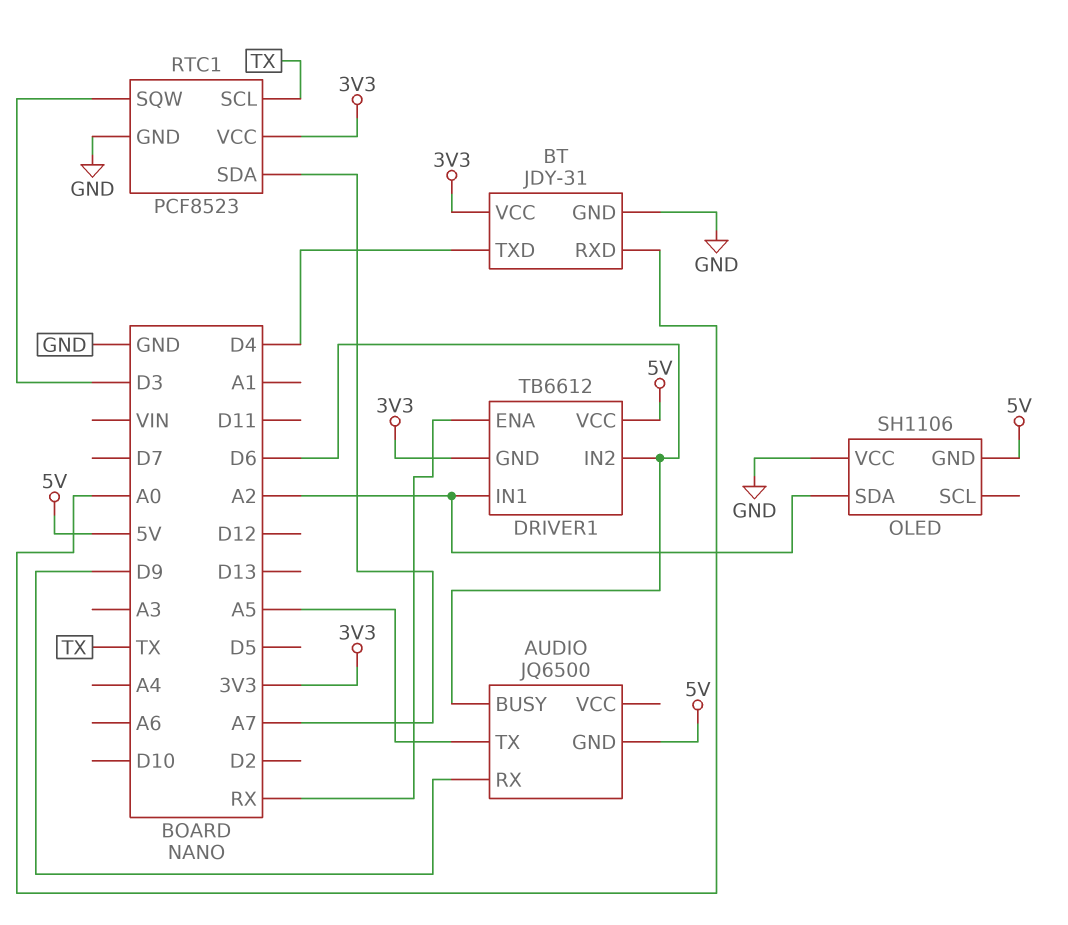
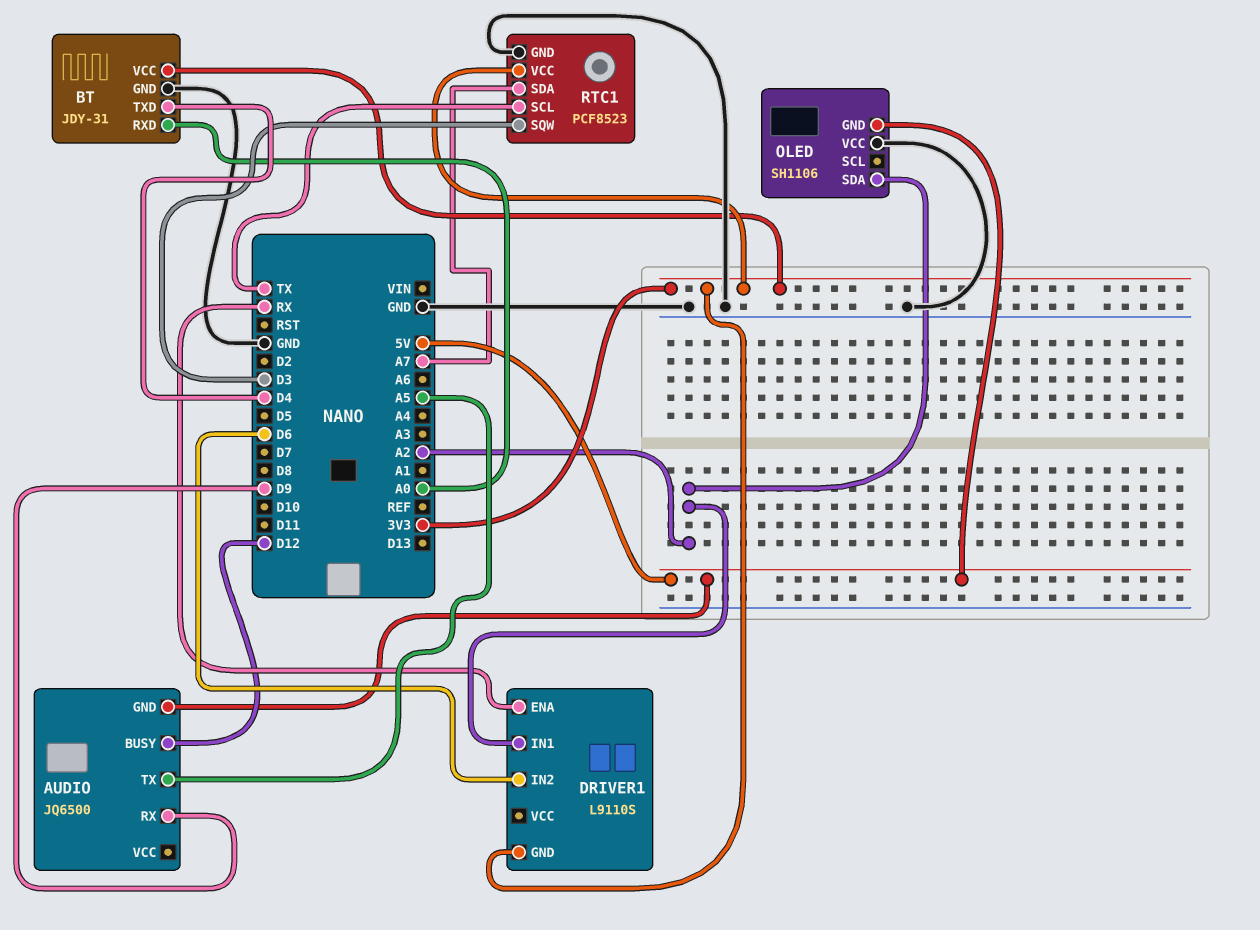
AUDIO pin BUSY: D6 -> D12
DRIVER1: TB6612 -> L9110S
DRIVER1 pin VCC: 5V -> none

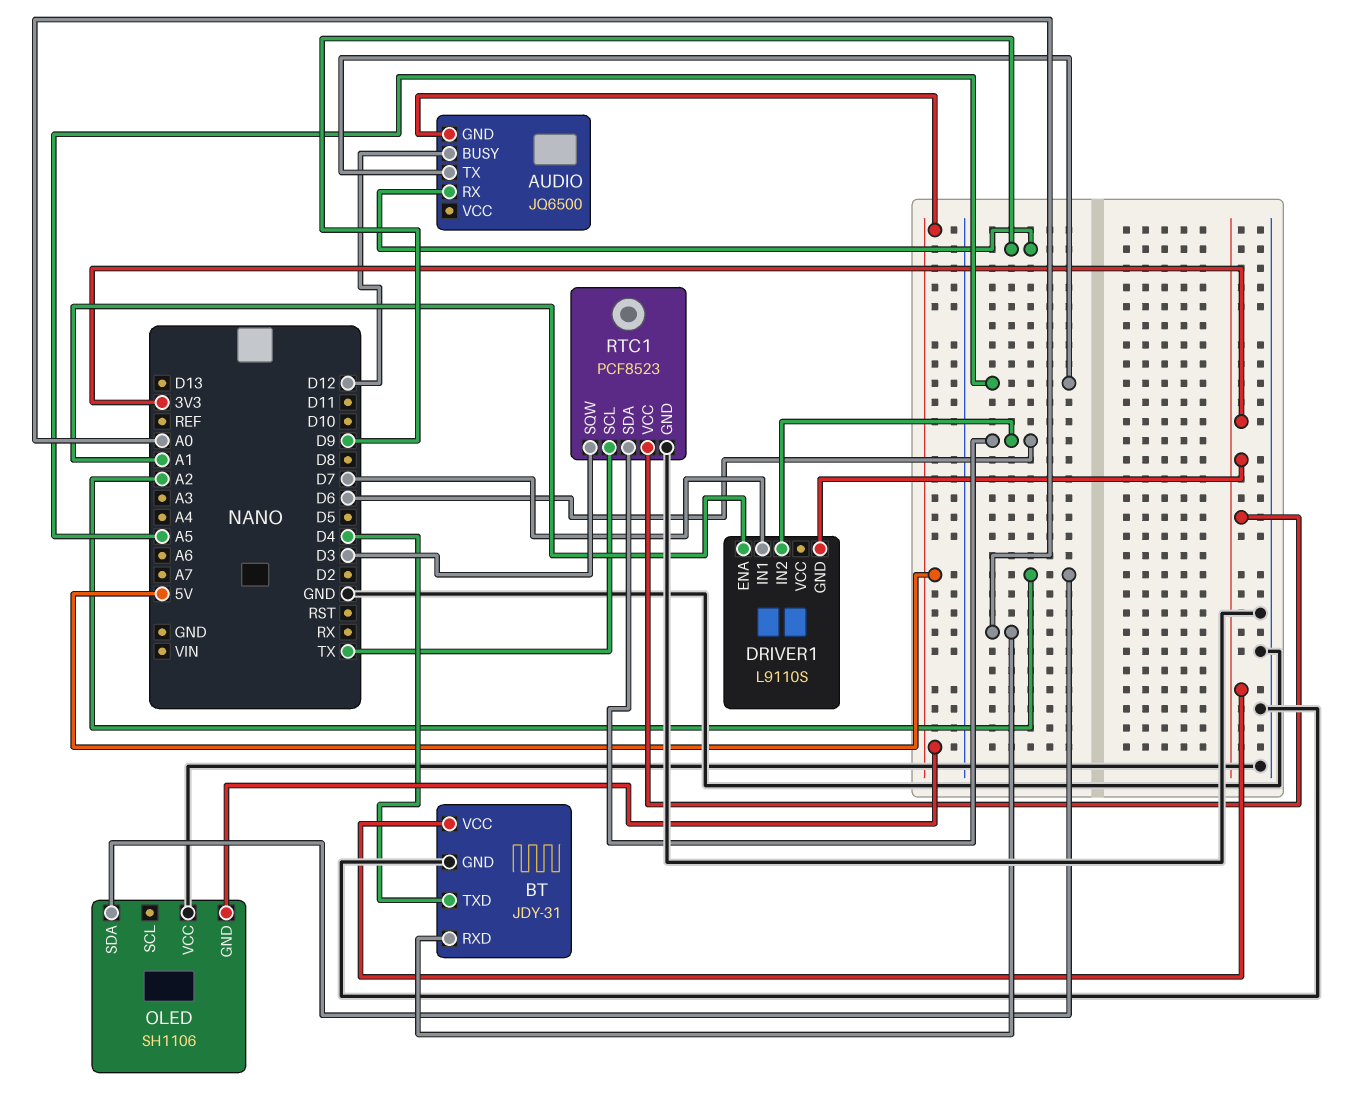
DRIVER1 pin ENA: RX -> A1
DRIVER1 pin IN1: A2 -> D7
RTC1 pin SDA: A7 -> D6

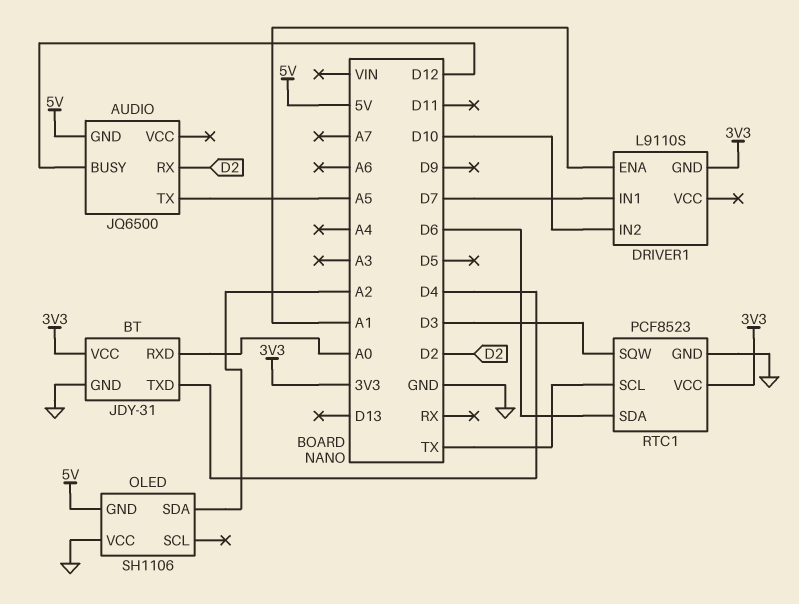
AUDIO pin RX: D9 -> D2
DRIVER1 pin IN2: D6 -> D10

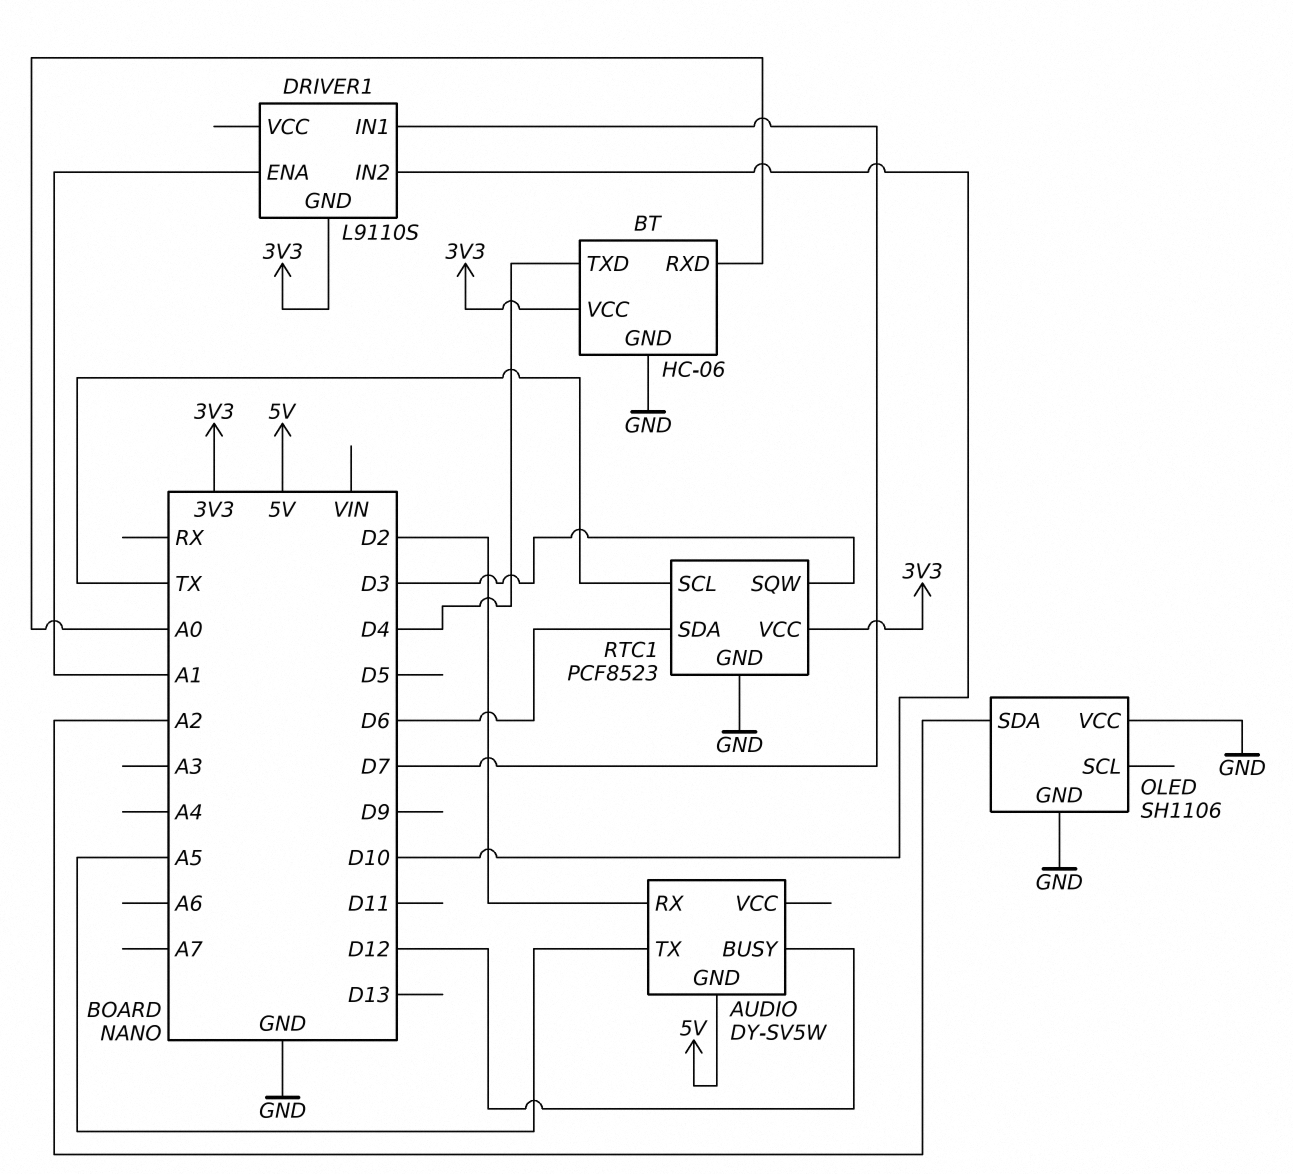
AUDIO: JQ6500 -> DY-SV5W
BT: JDY-31 -> HC-06
OLED pin GND: 5V -> GND

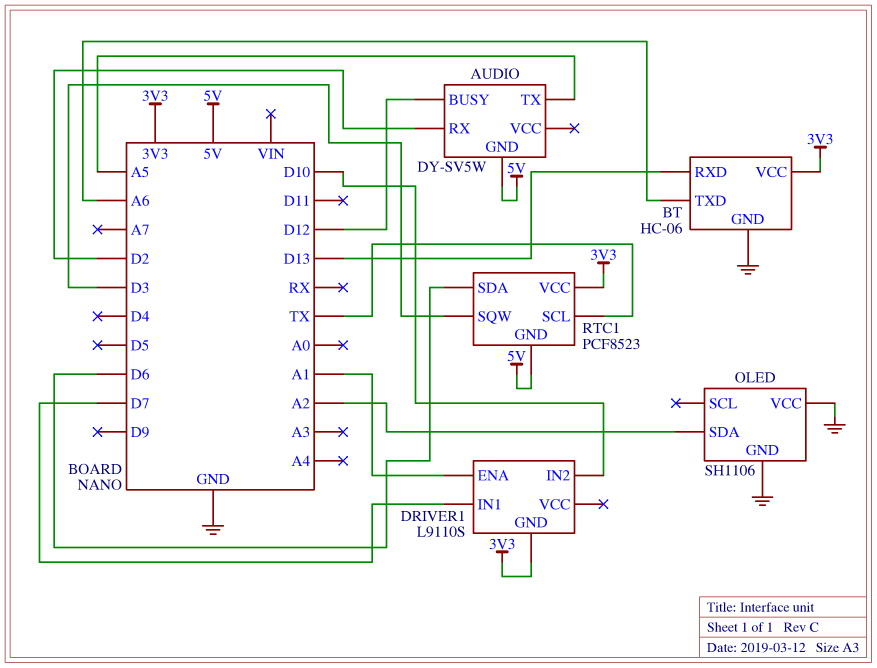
BT pin RXD: A0 -> D13
BT pin TXD: D4 -> A6
RTC1 pin GND: GND -> 5V

